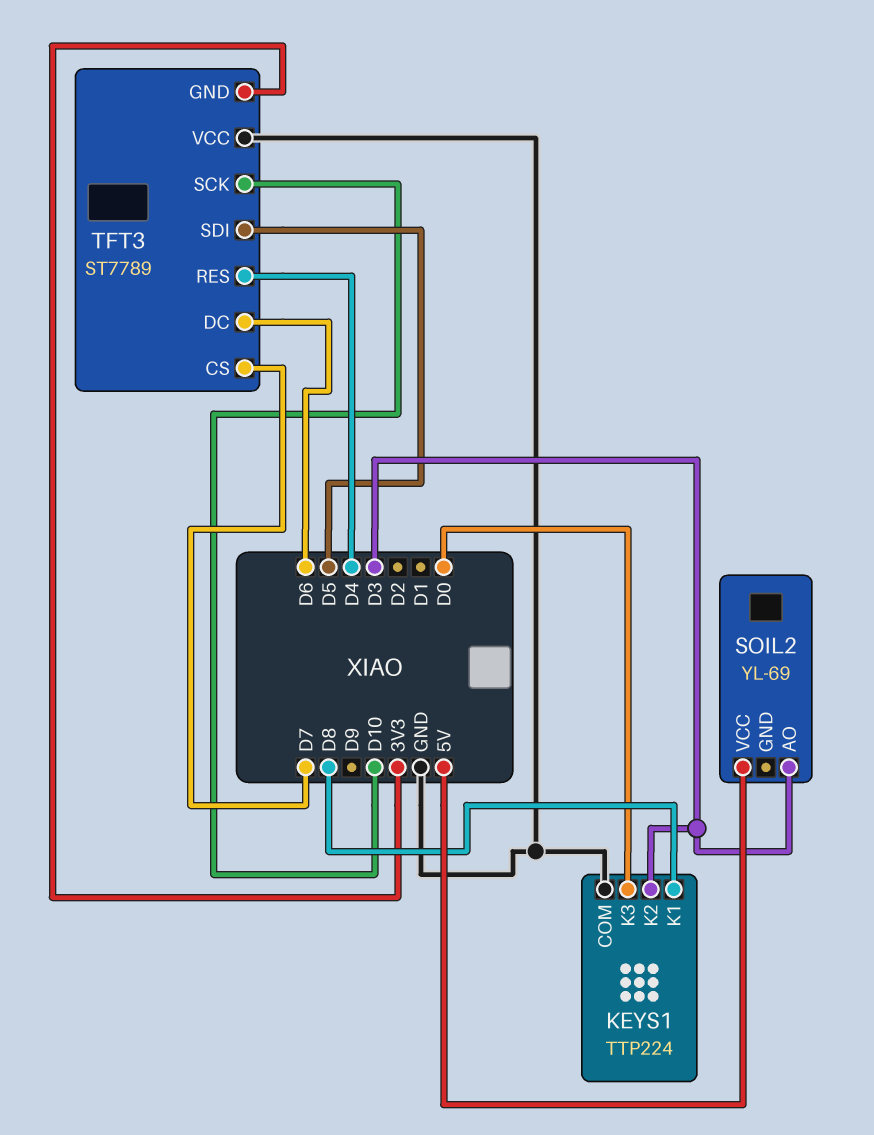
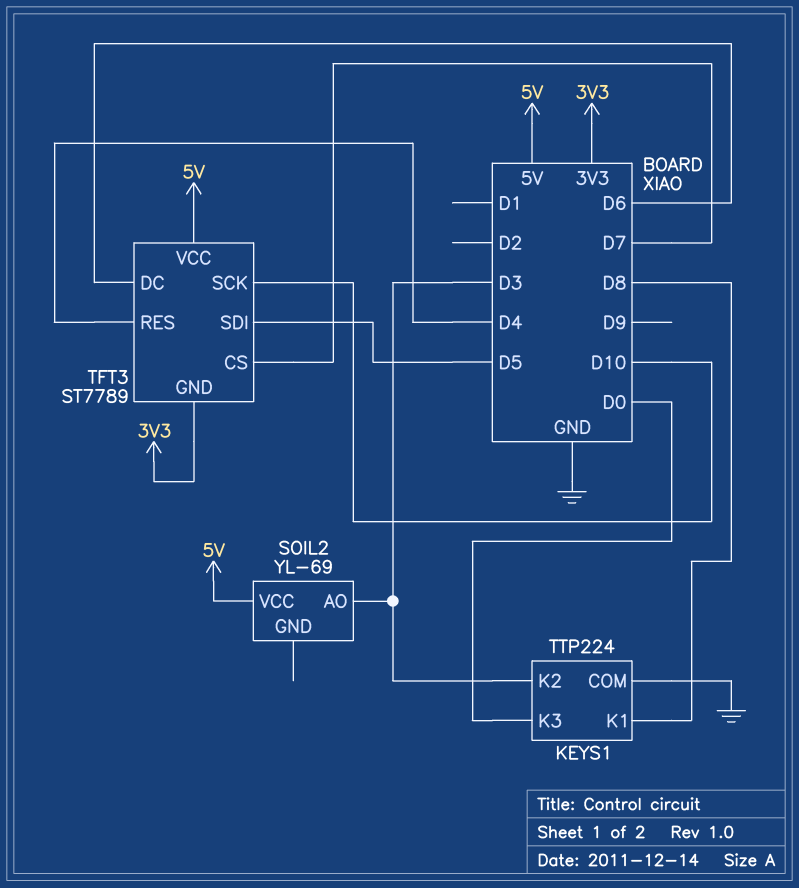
TFT3 pin VCC: GND -> 5V

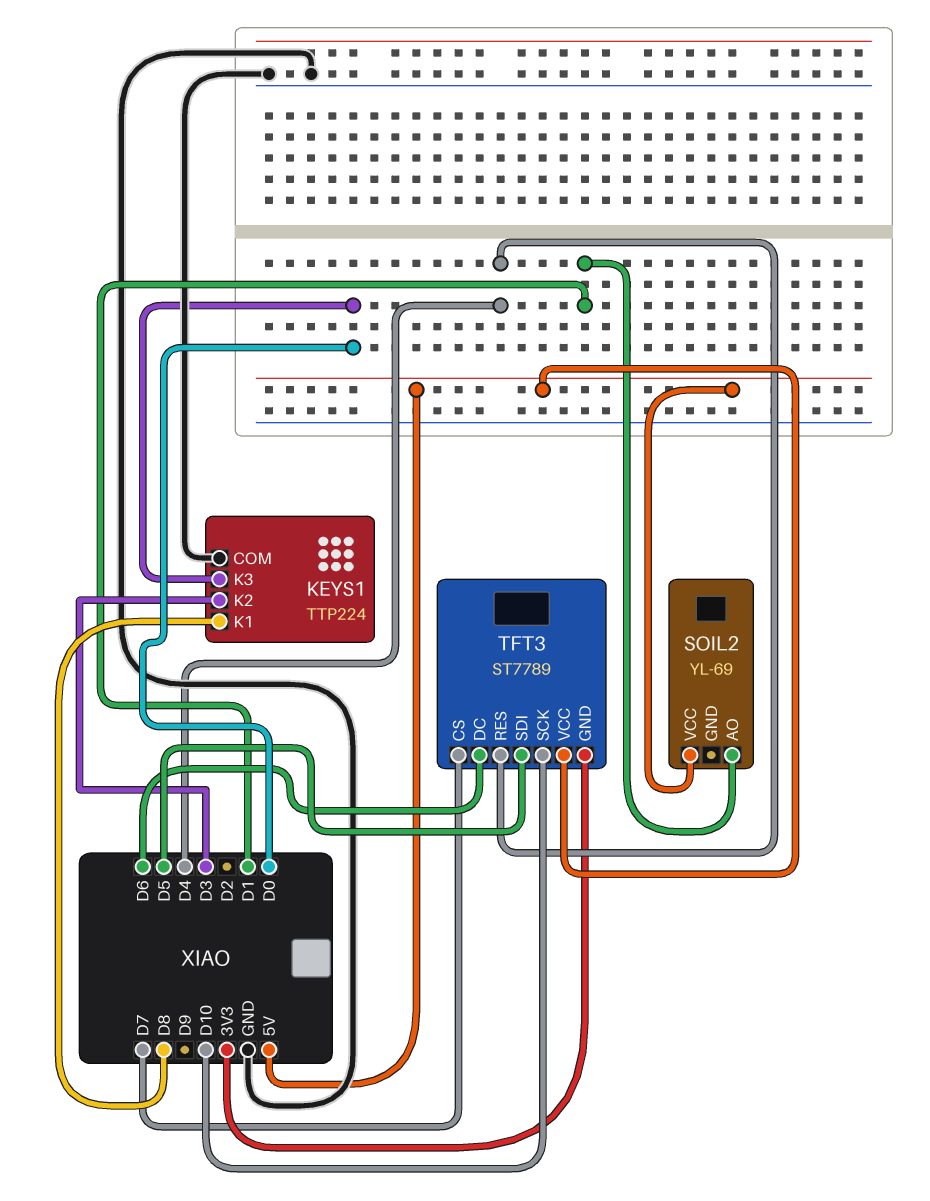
SOIL2 pin AO: D3 -> D1

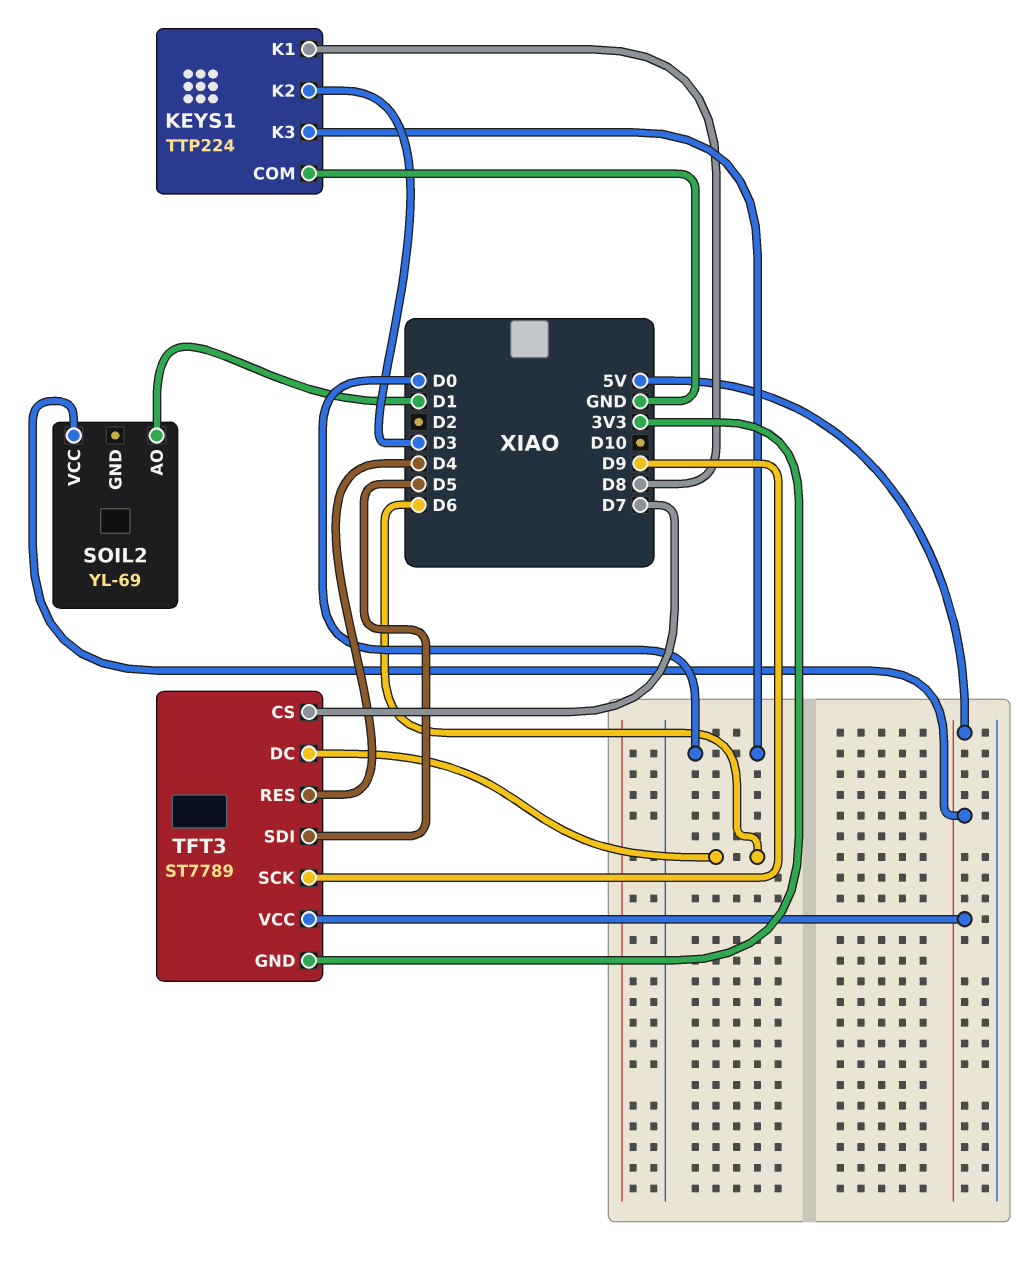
TFT3 pin SCK: D10 -> D9

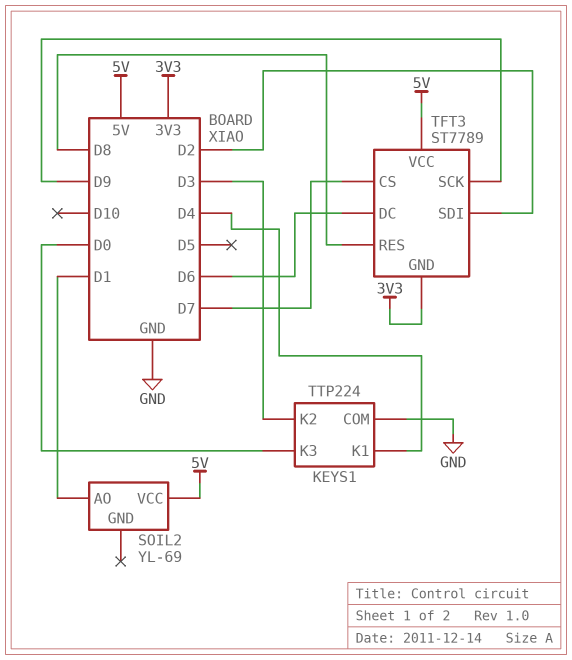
KEYS1 pin K1: D8 -> D4
TFT3 pin RES: D4 -> D8
TFT3 pin SDI: D5 -> D2

